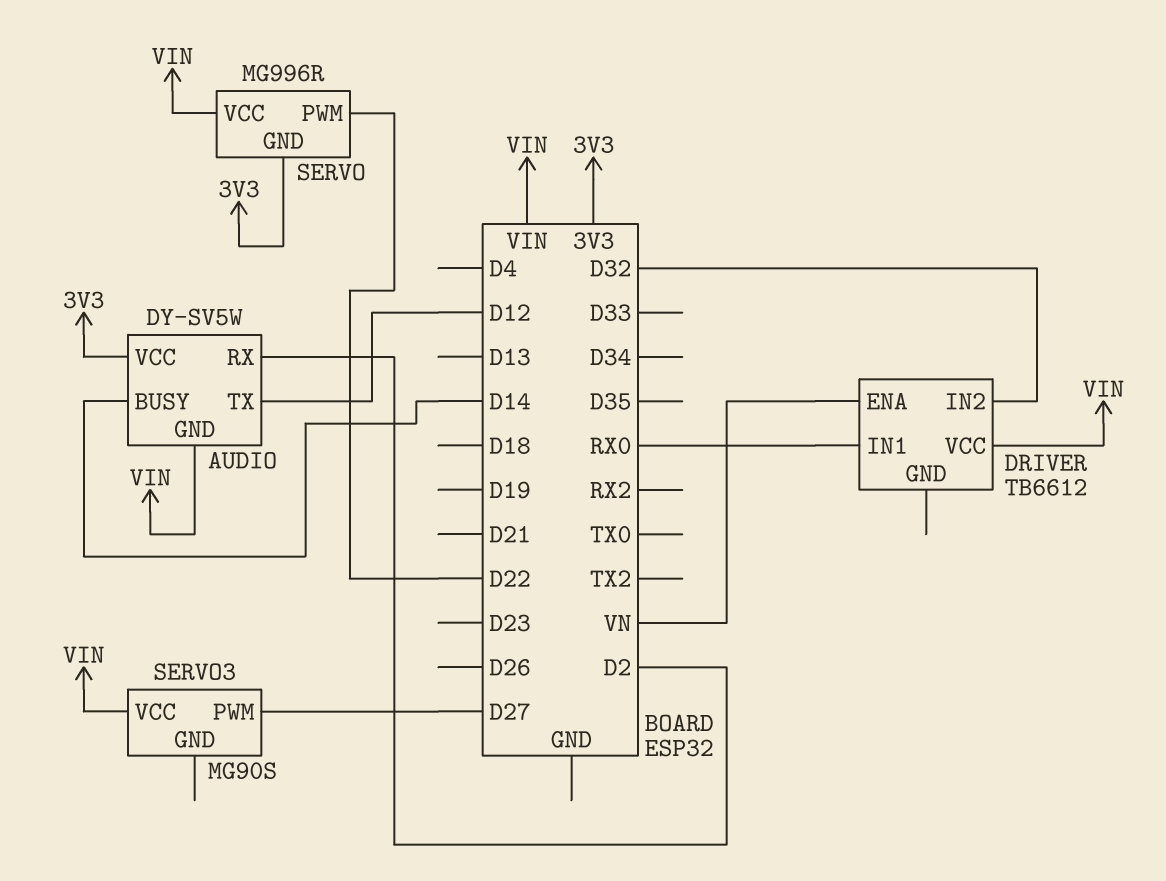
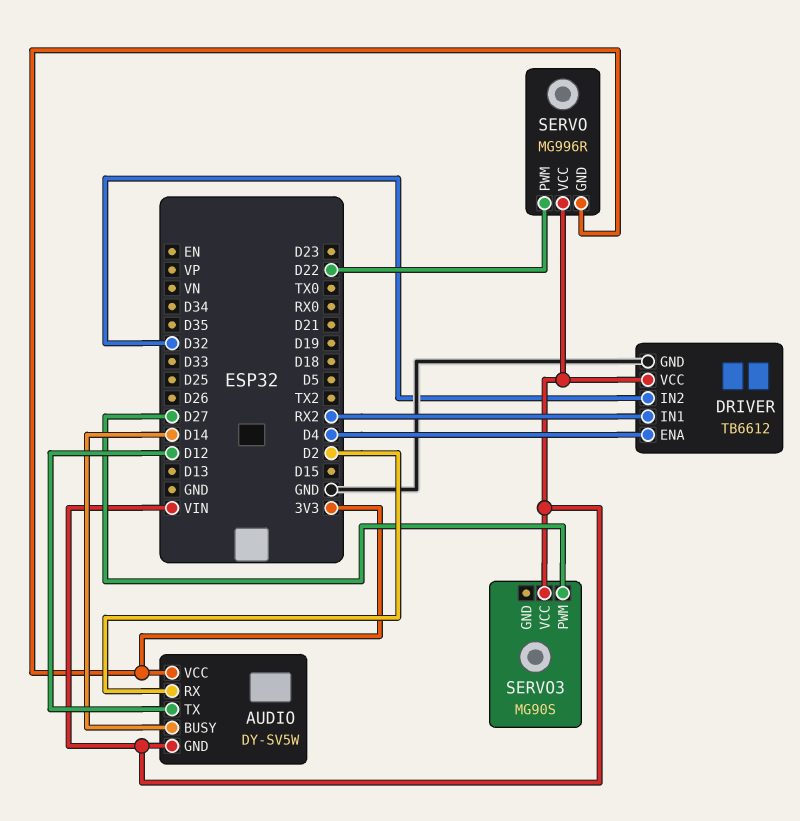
DRIVER pin ENA: VN -> D4
DRIVER pin GND: none -> GND
DRIVER pin IN1: RX0 -> RX2

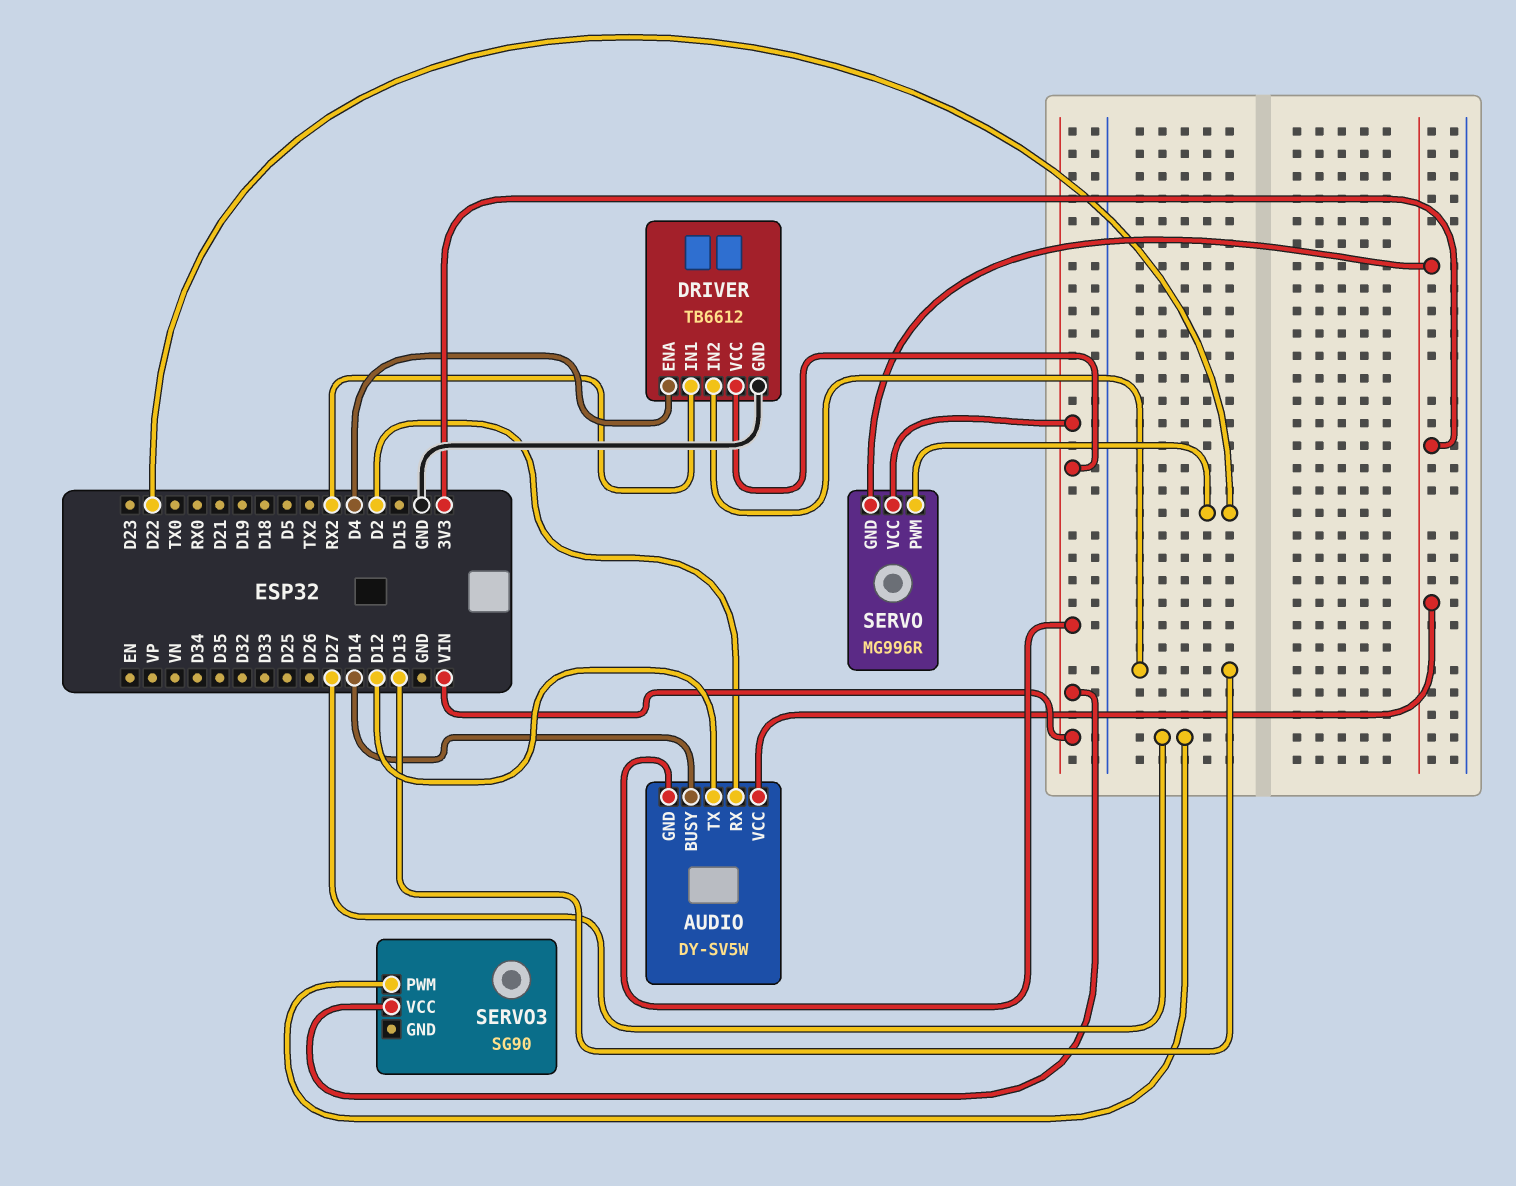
DRIVER pin IN2: D32 -> D13
SERVO3: MG90S -> SG90

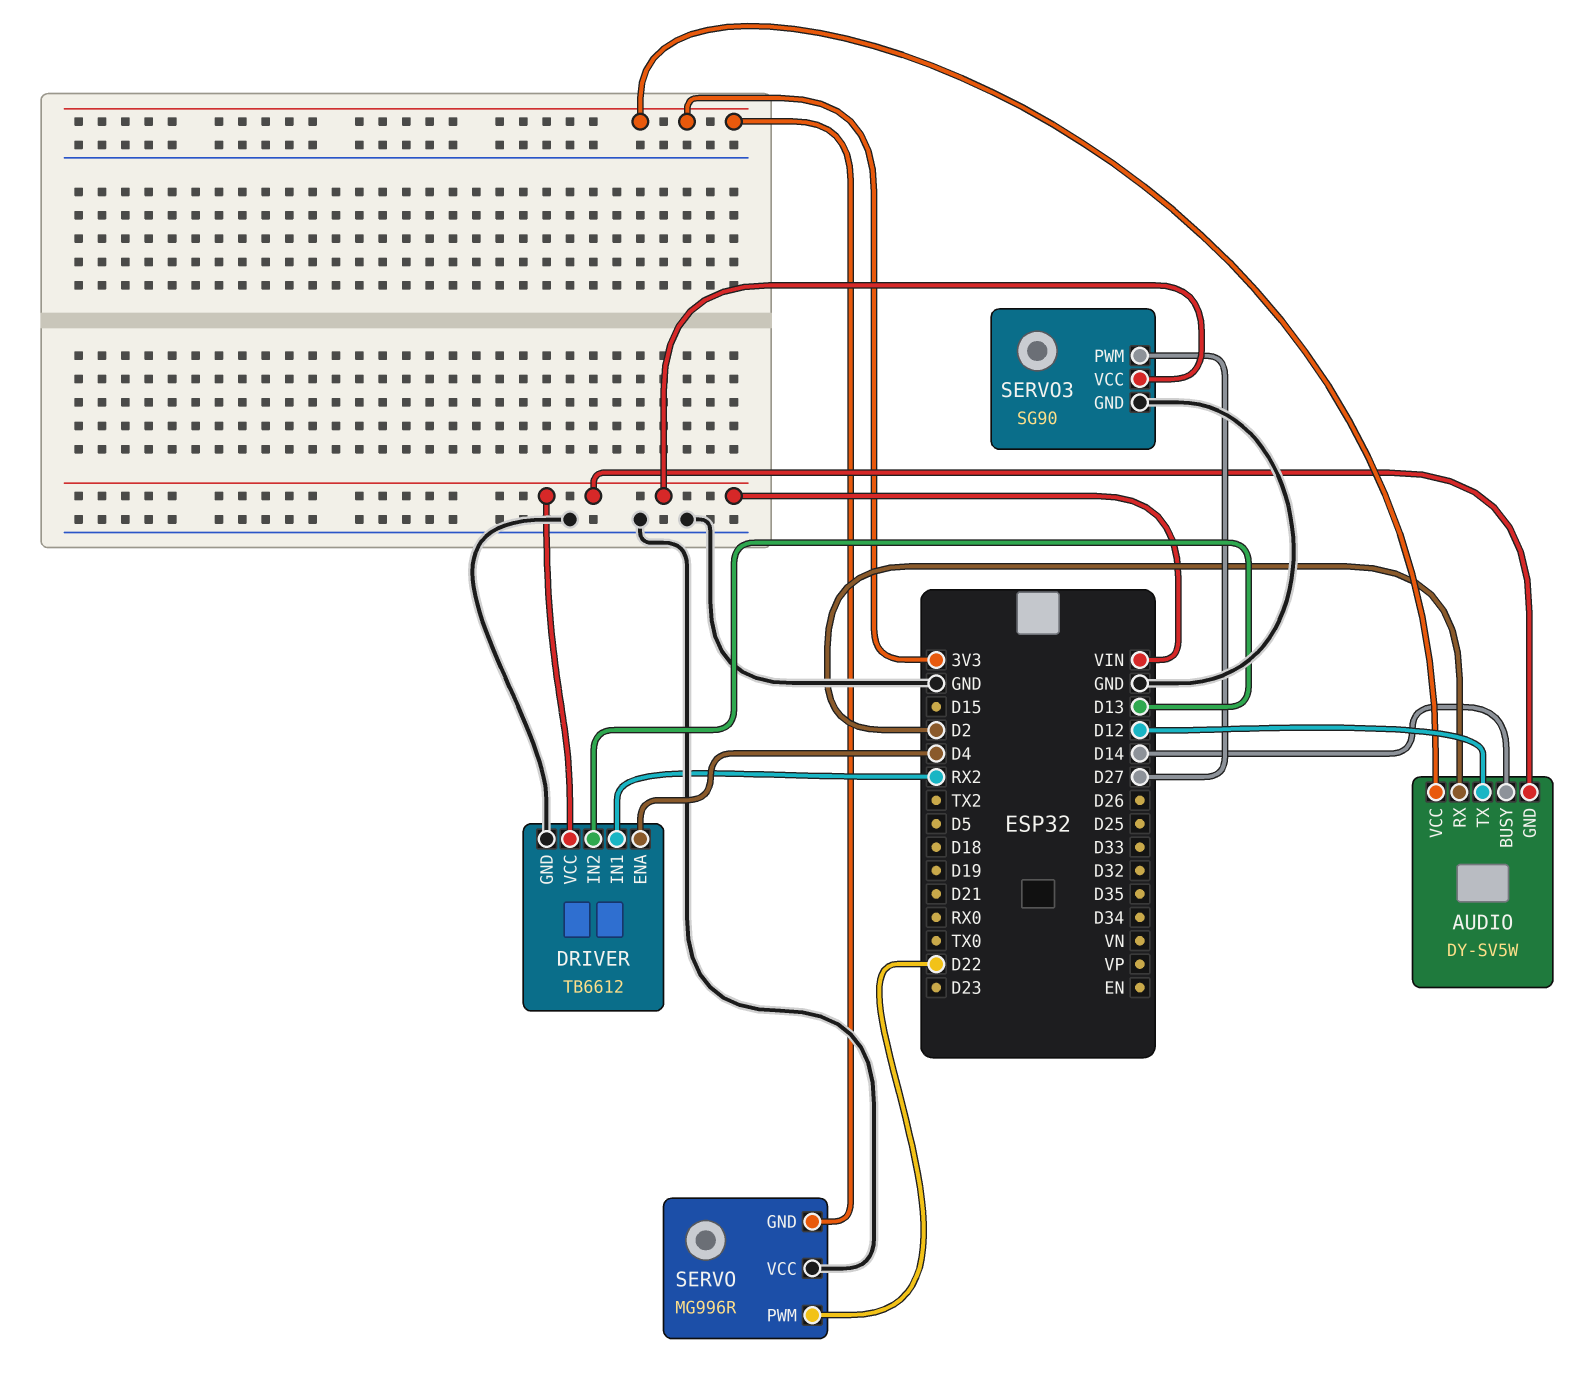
SERVO pin VCC: VIN -> GND
SERVO3 pin GND: none -> GND

